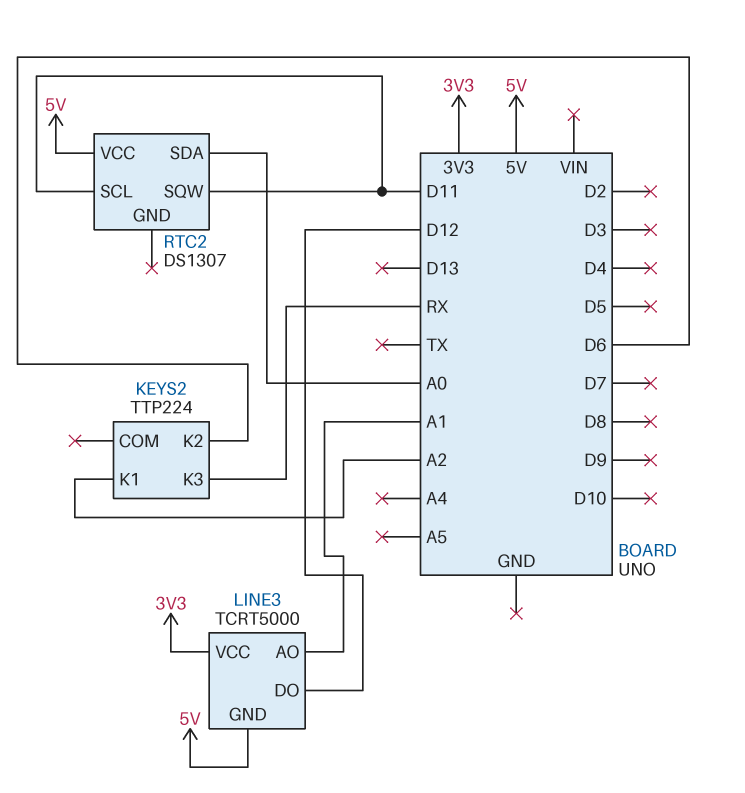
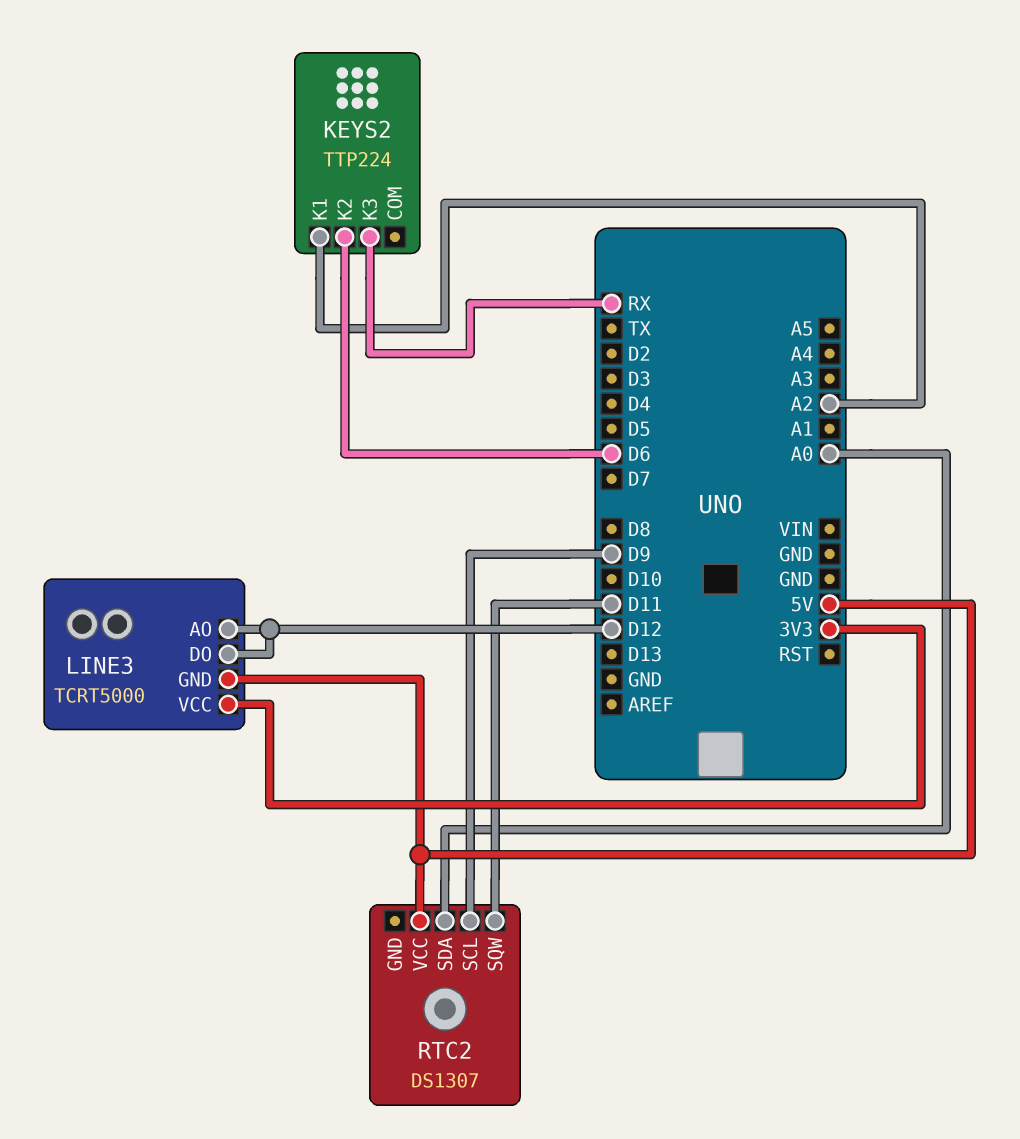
LINE3 pin AO: A1 -> D12
RTC2 pin SCL: D11 -> D9

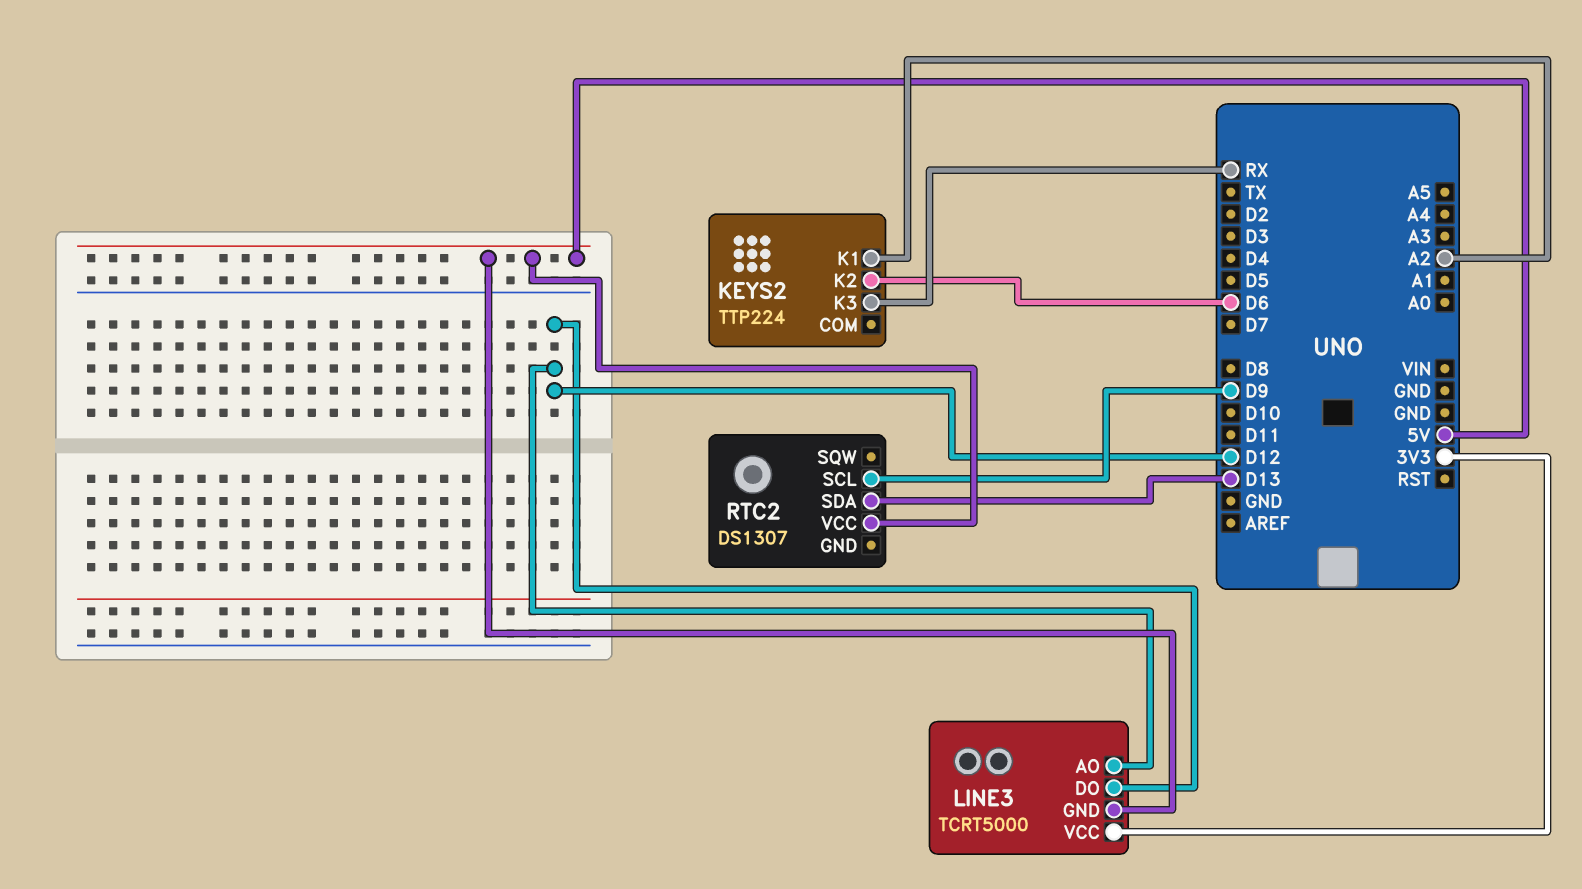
RTC2 pin SDA: A0 -> D13
RTC2 pin SQW: D11 -> none

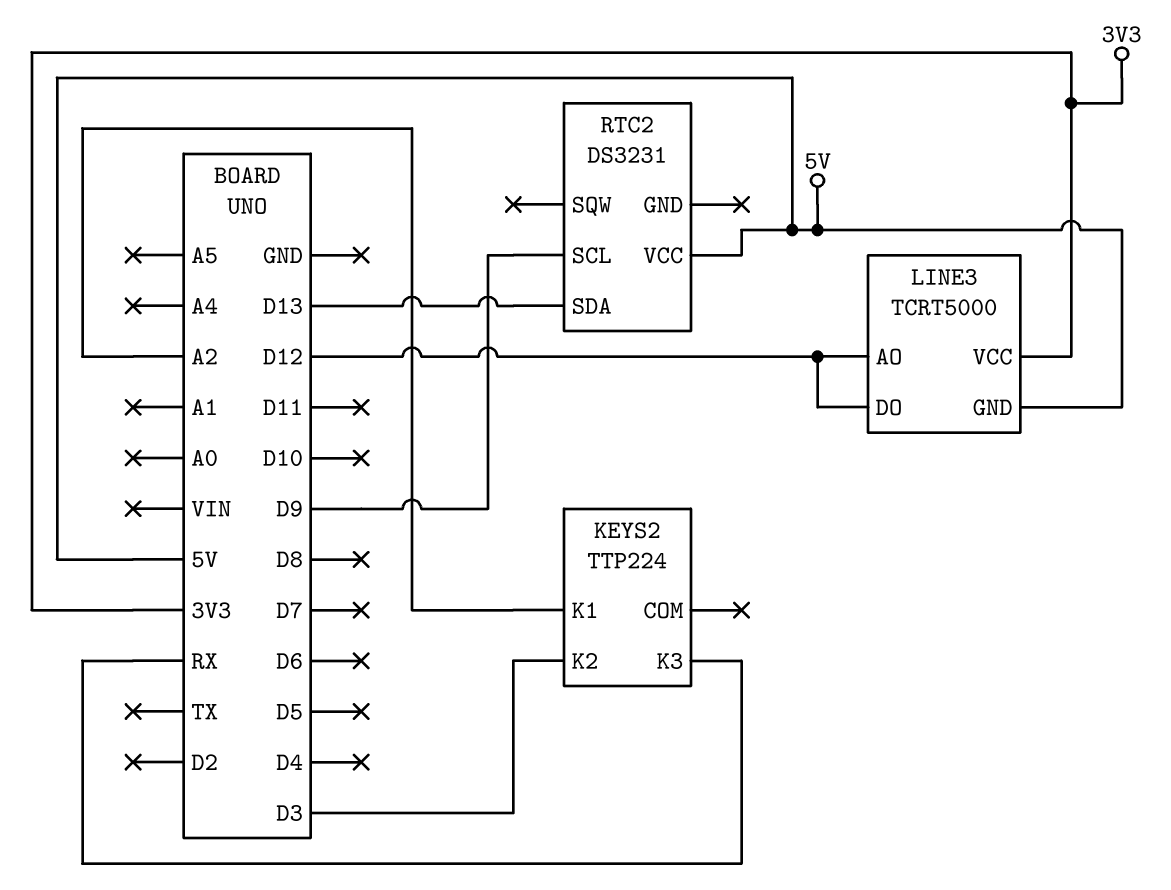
KEYS2 pin K2: D6 -> D3
RTC2: DS1307 -> DS3231

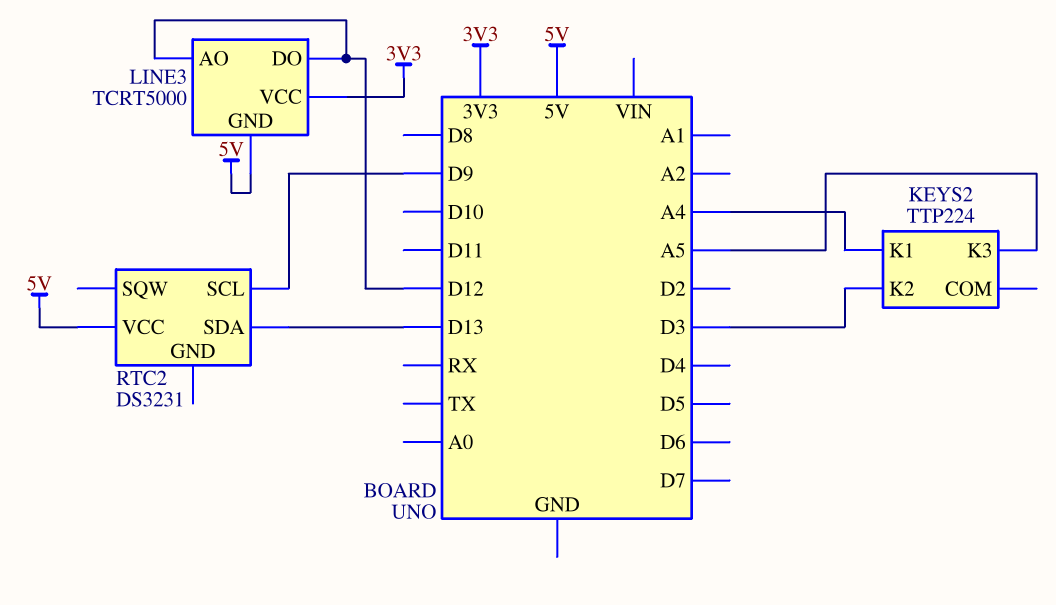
KEYS2 pin K1: A2 -> A4
KEYS2 pin K3: RX -> A5

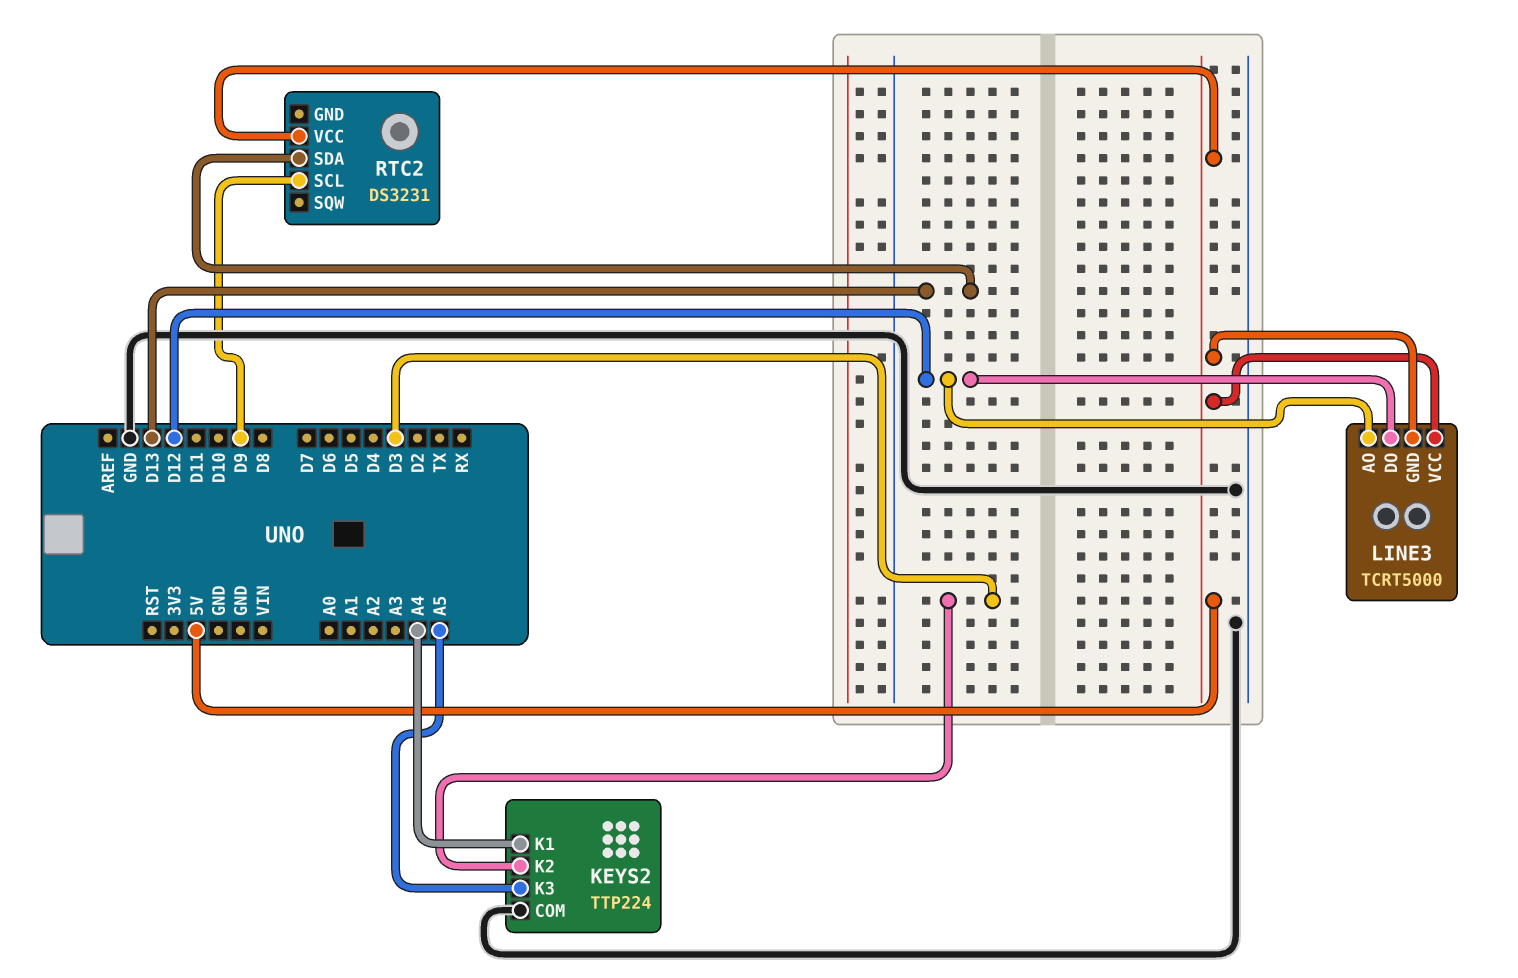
KEYS2 pin COM: none -> GND
LINE3 pin VCC: 3V3 -> 5V

